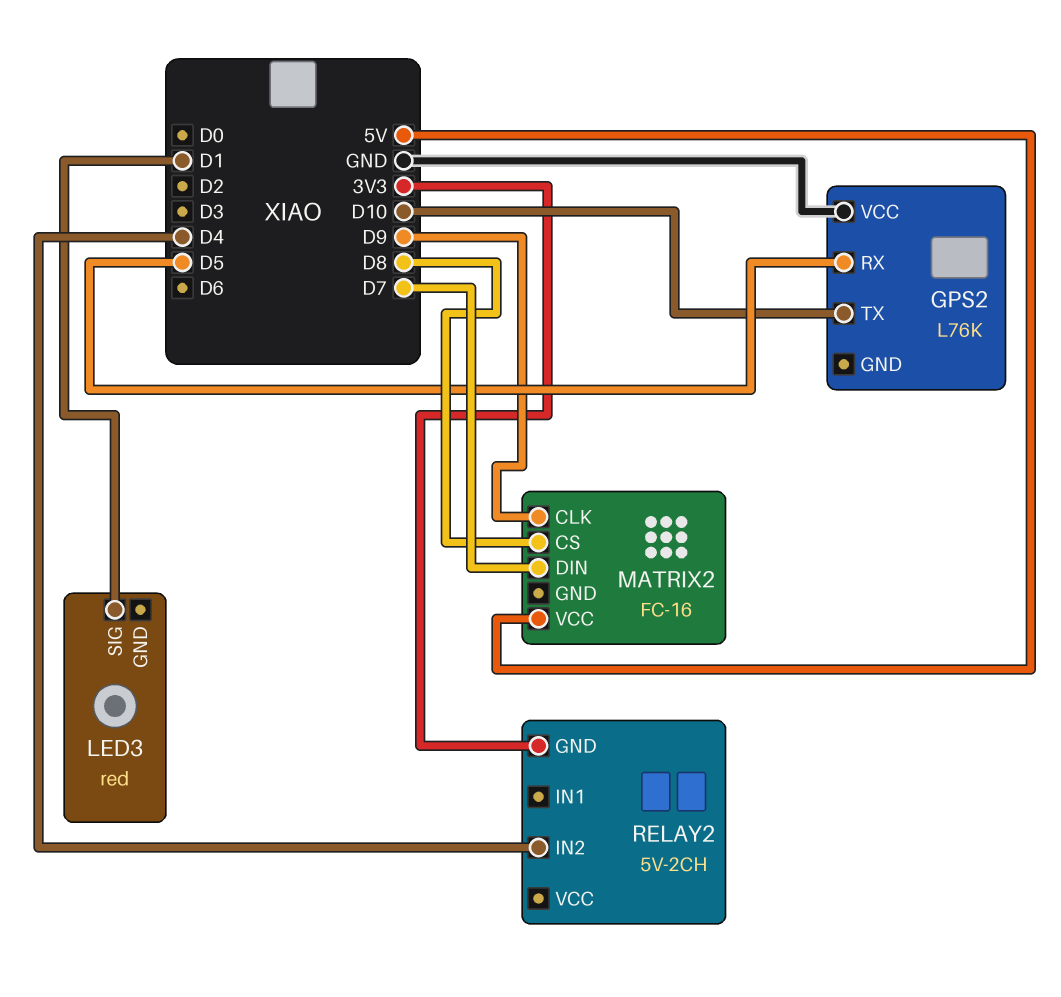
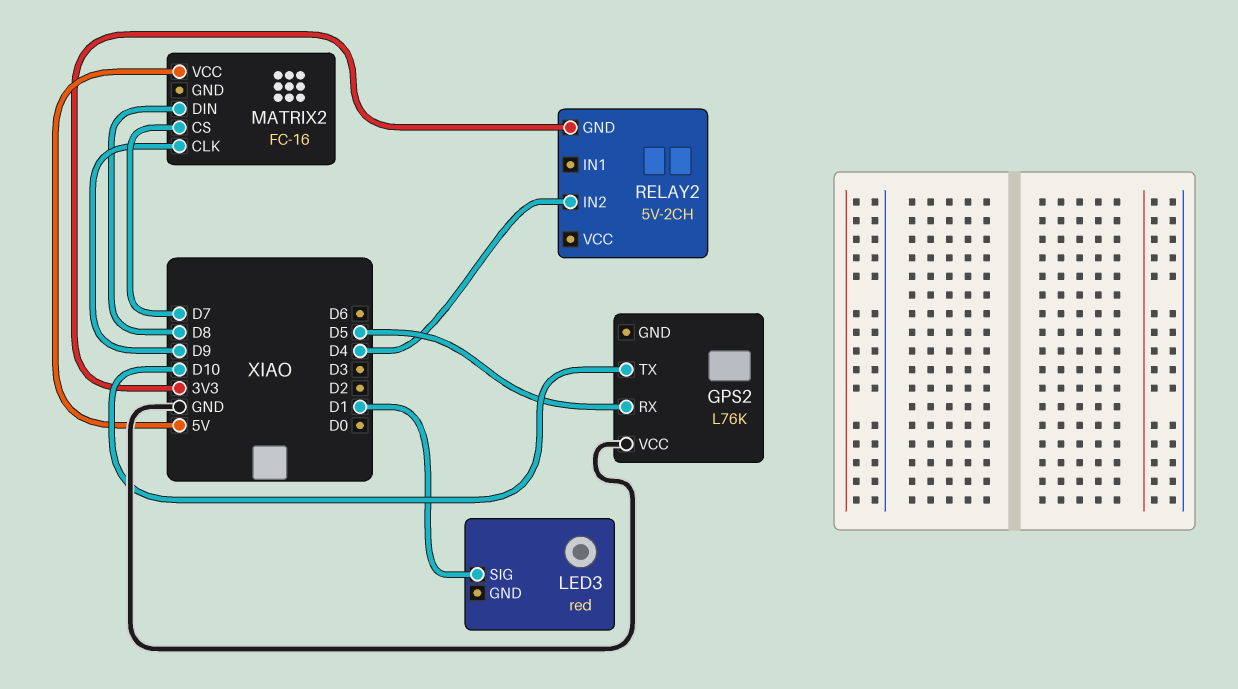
MATRIX2 pin CS: D8 -> D7
MATRIX2 pin DIN: D7 -> D8

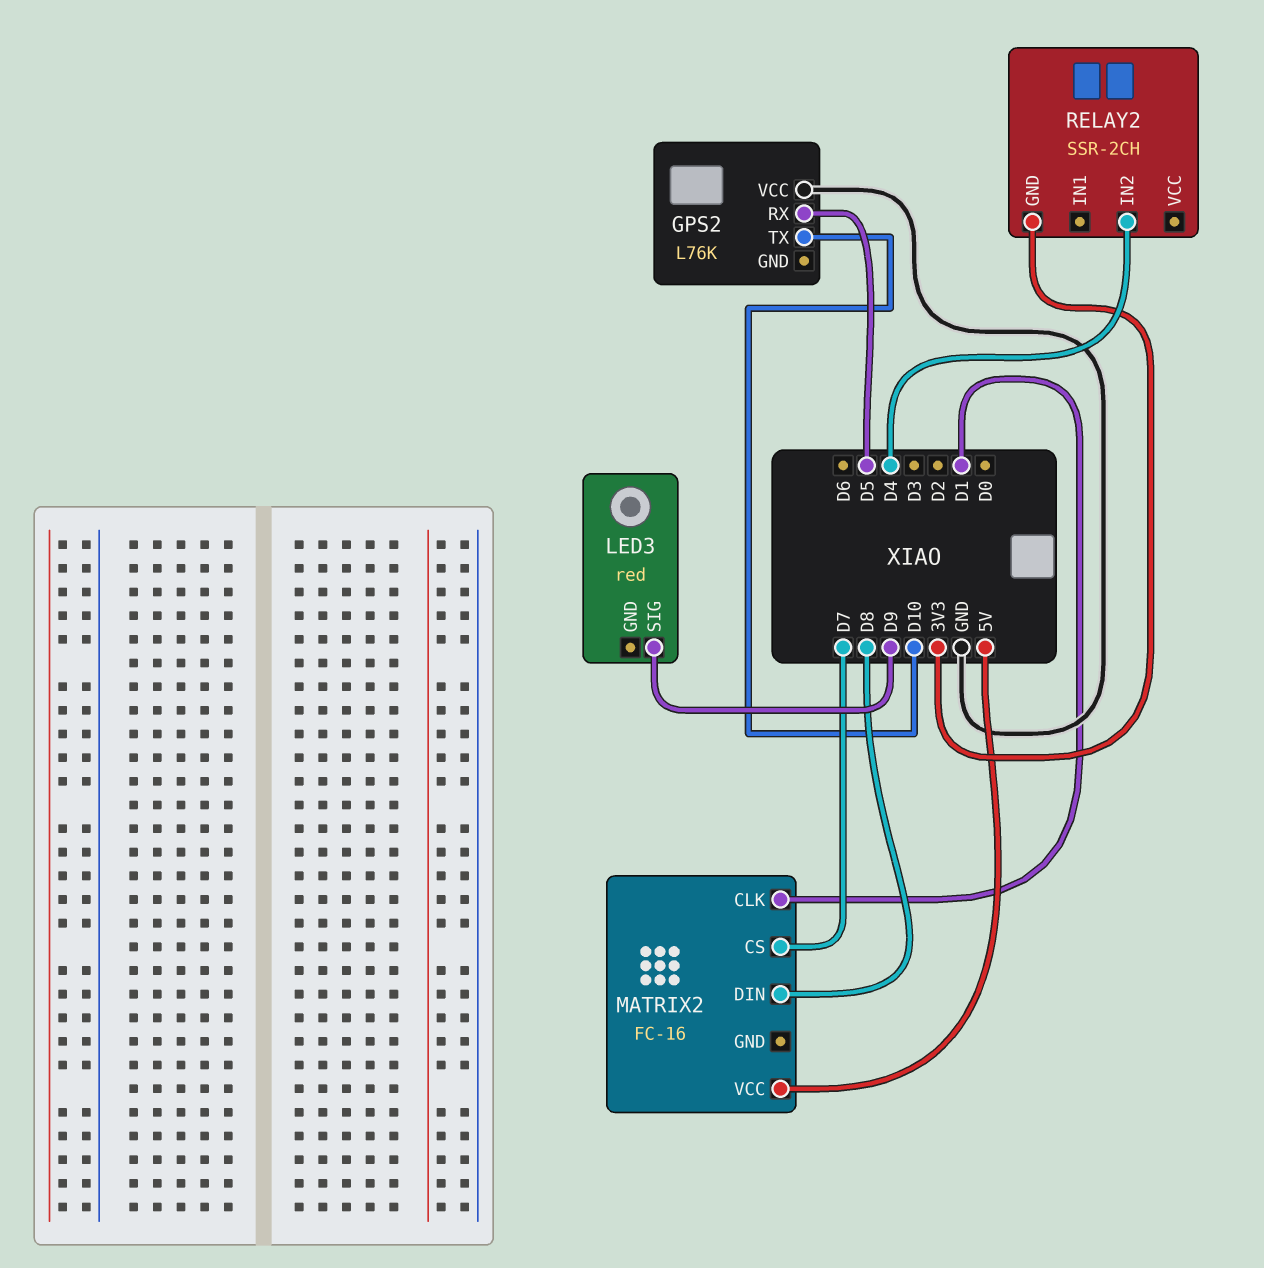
LED3 pin SIG: D1 -> D9
MATRIX2 pin CLK: D9 -> D1
RELAY2: 5V-2CH -> SSR-2CH

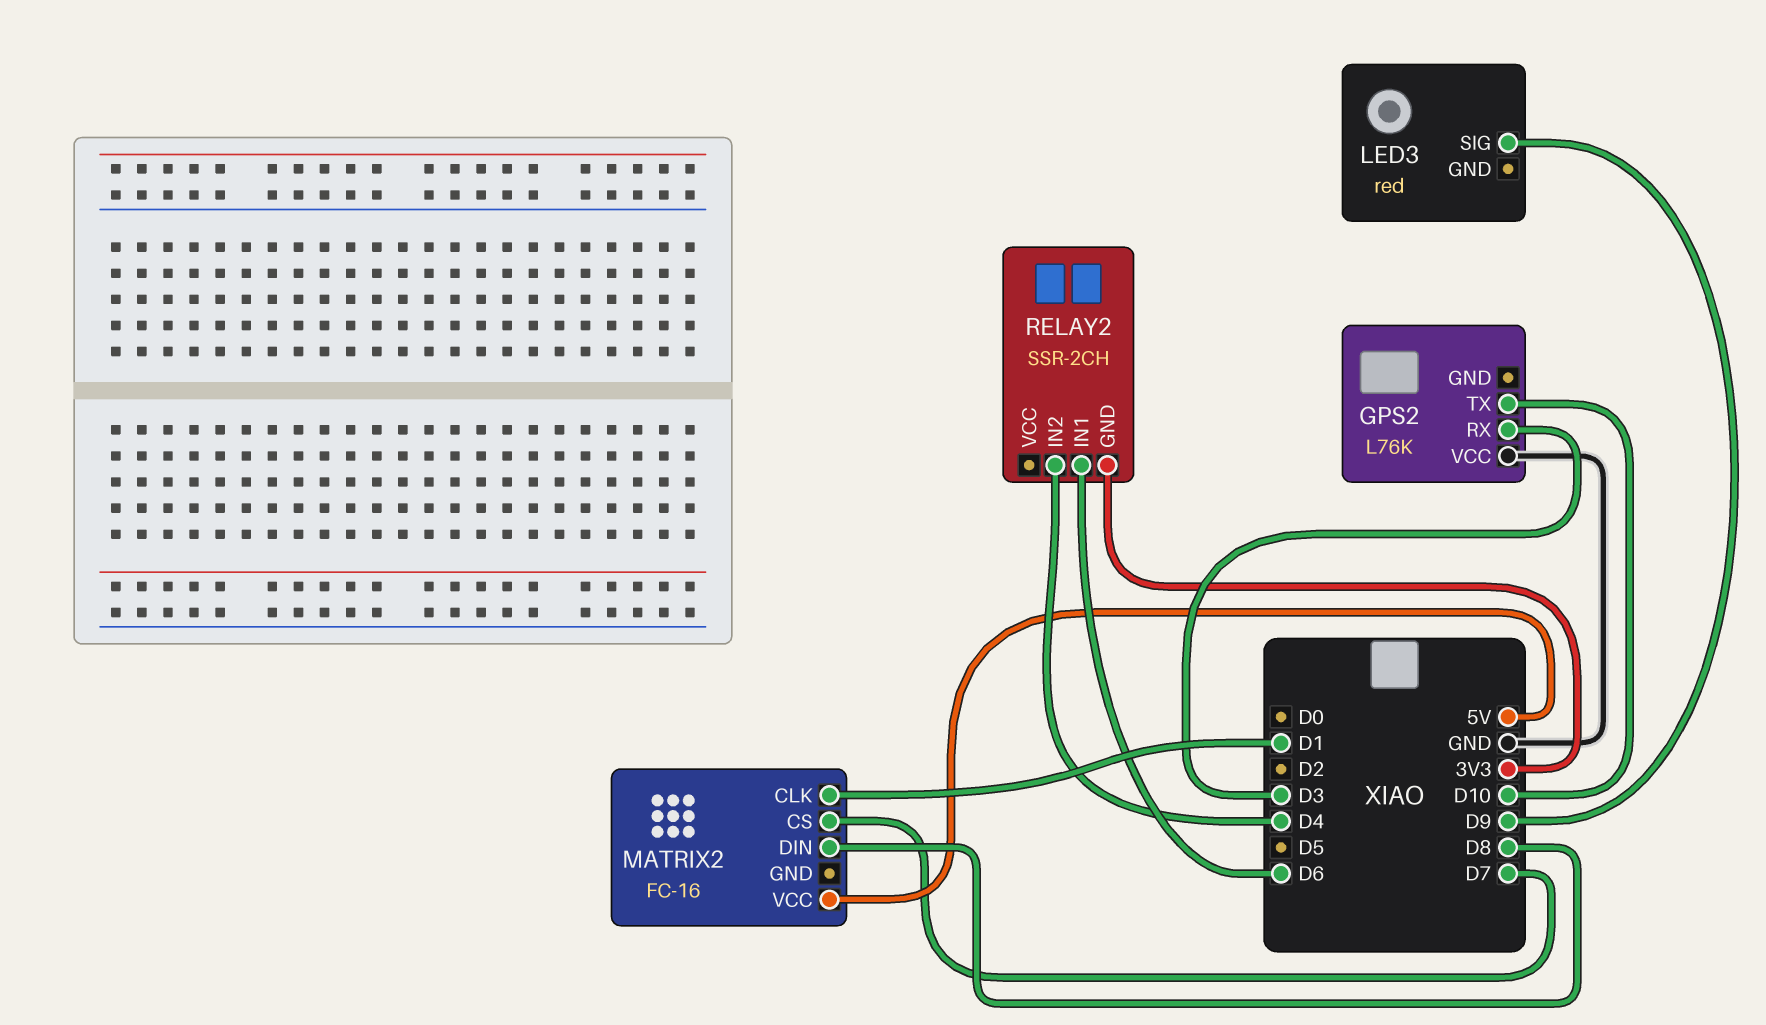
GPS2 pin RX: D5 -> D3
RELAY2 pin IN1: none -> D6

